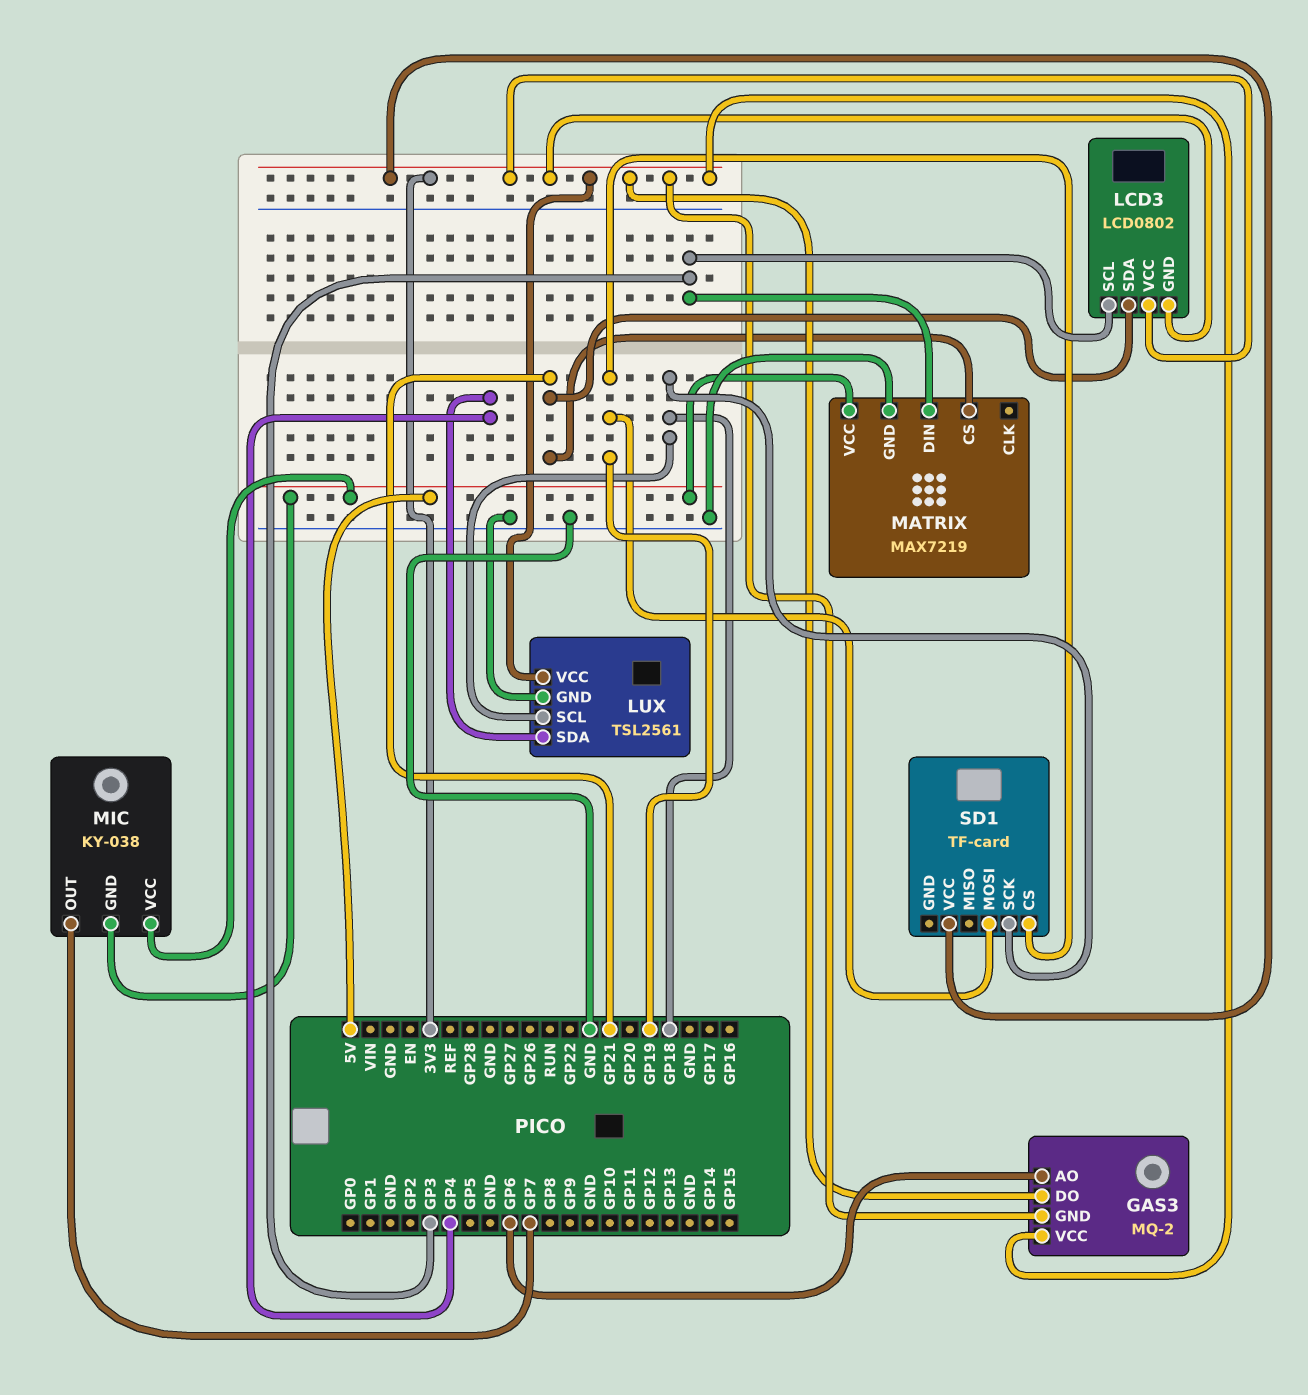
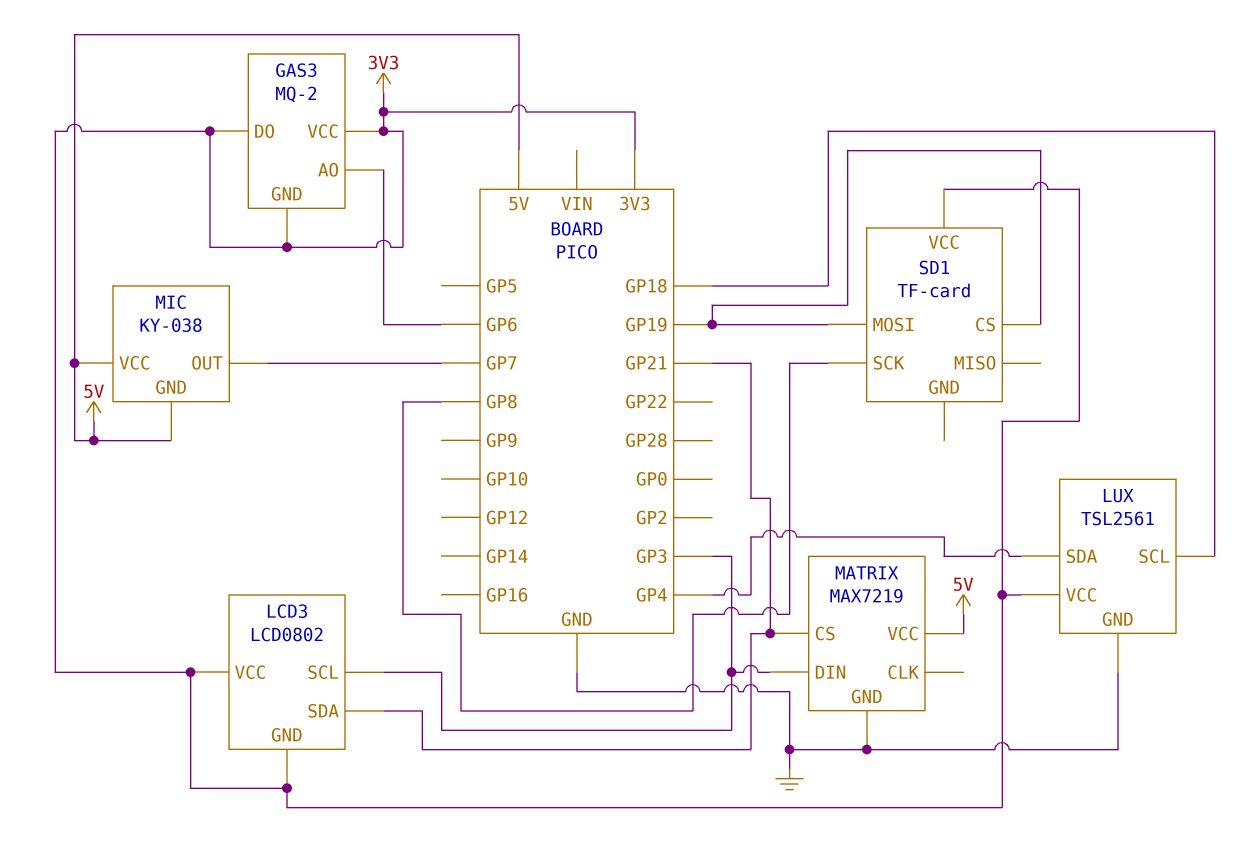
SD1 pin SCK: GP18 -> GP8

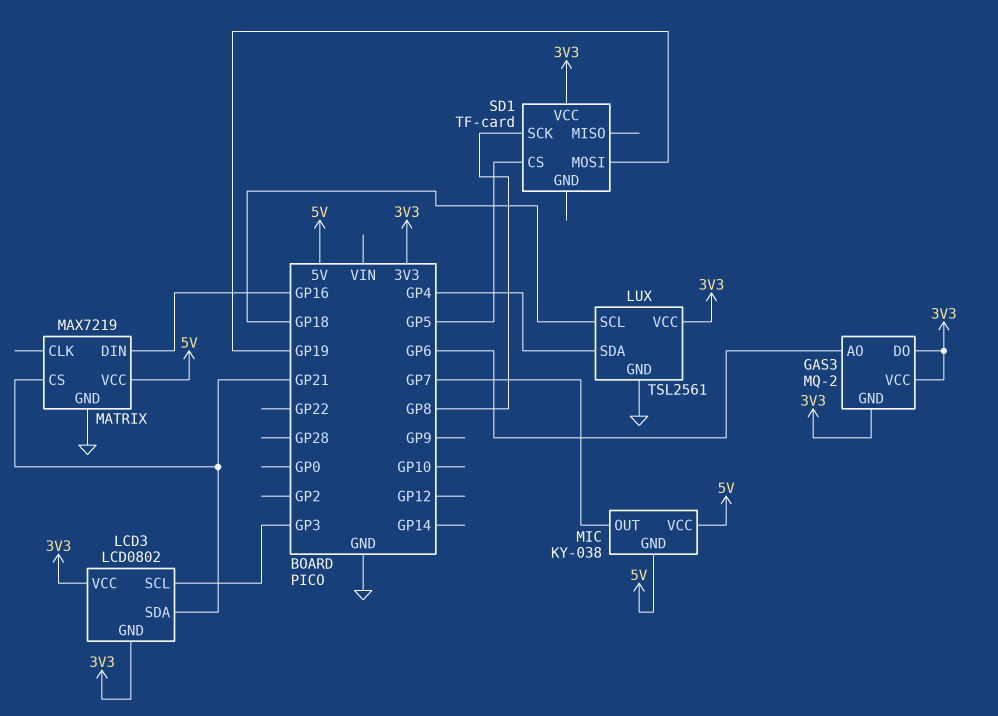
MATRIX pin DIN: GP3 -> GP16
SD1 pin CS: GP19 -> GP5

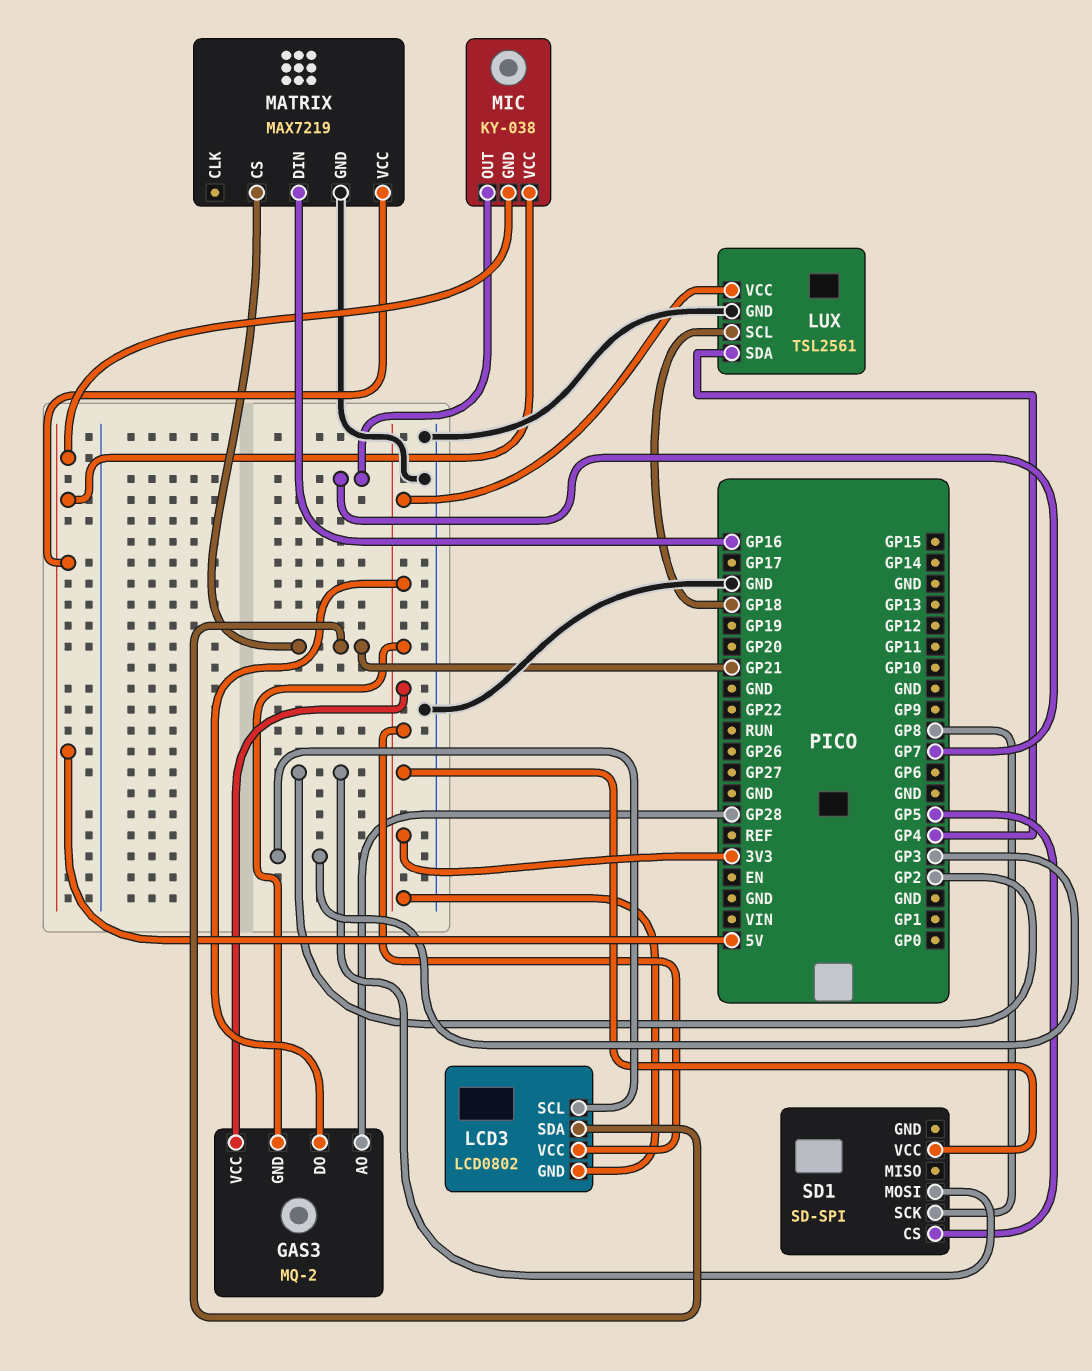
GAS3 pin AO: GP6 -> GP28
SD1: TF-card -> SD-SPI
SD1 pin MOSI: GP19 -> GP2

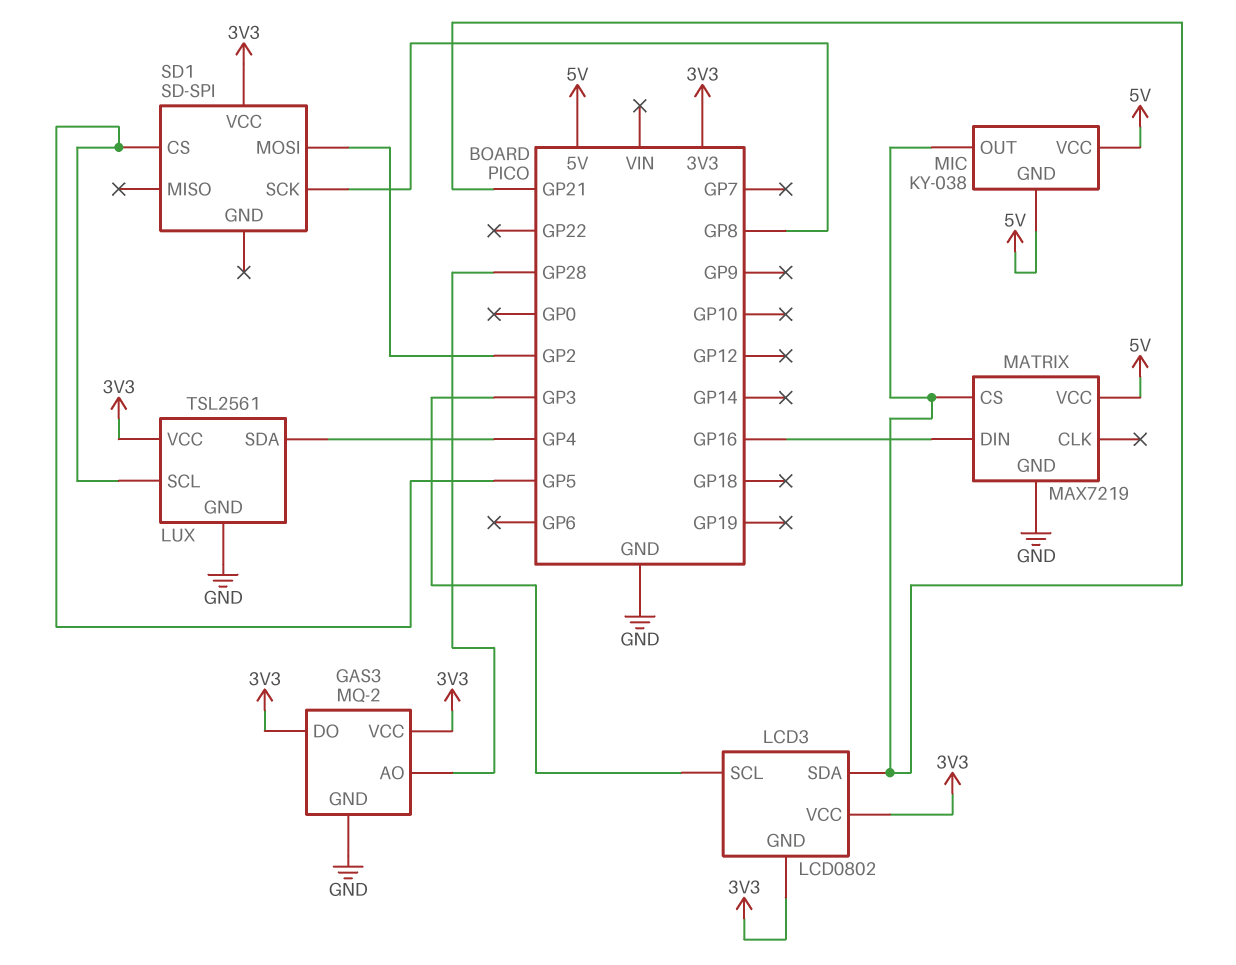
GAS3 pin GND: 3V3 -> GND
LUX pin SCL: GP18 -> GP5
MIC pin OUT: GP7 -> GP21

